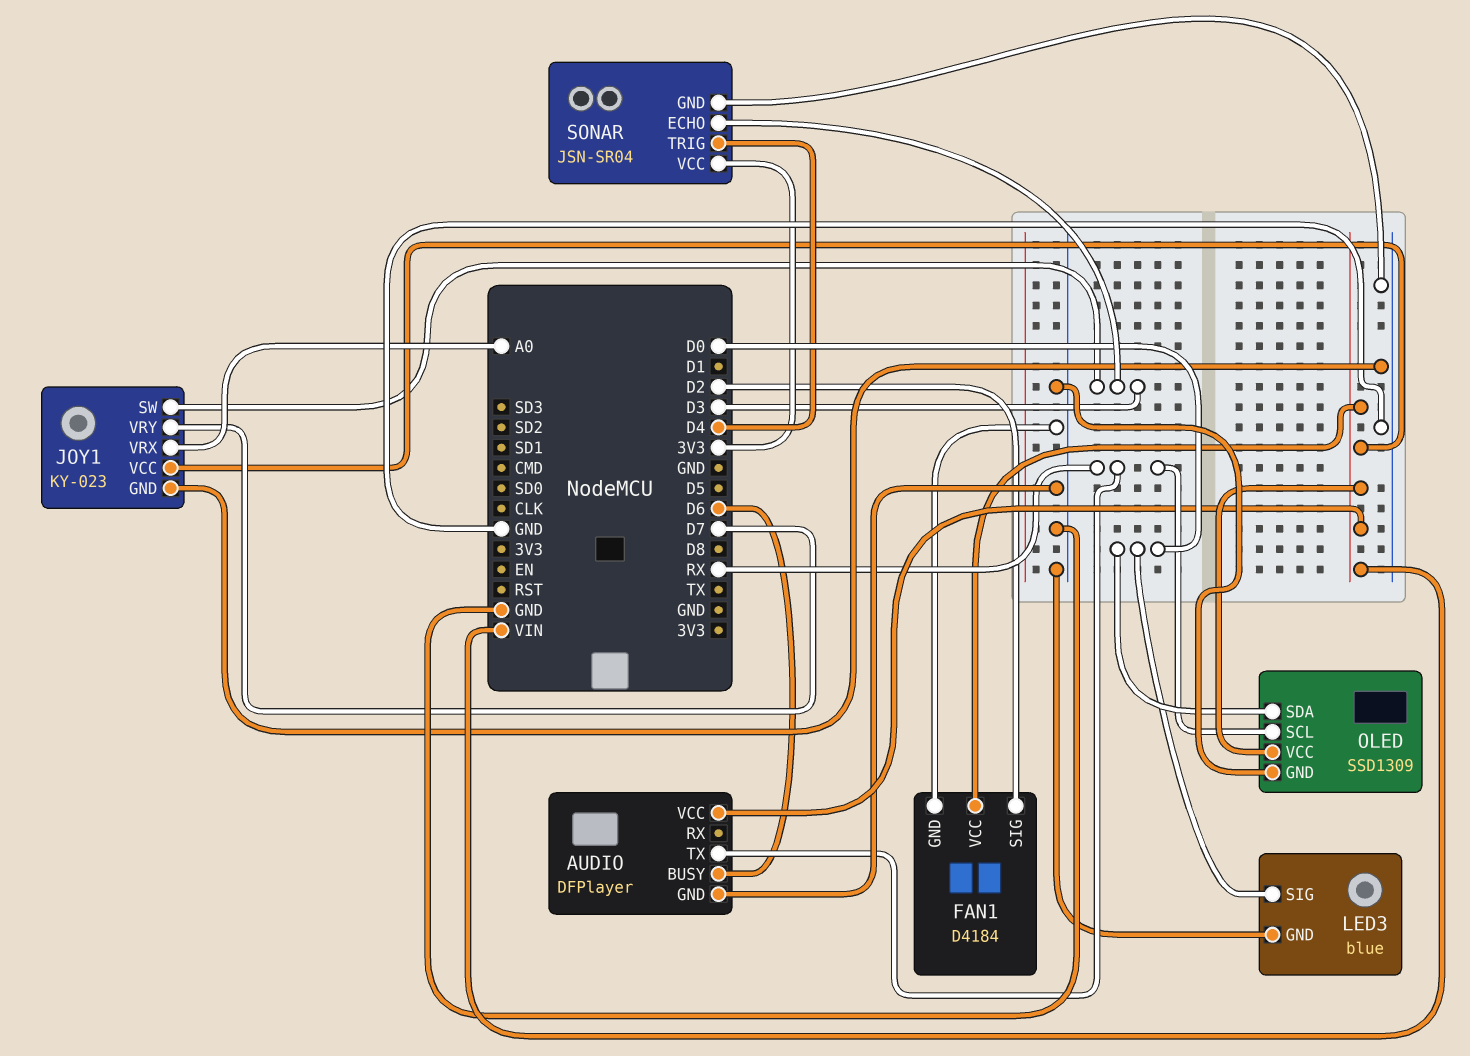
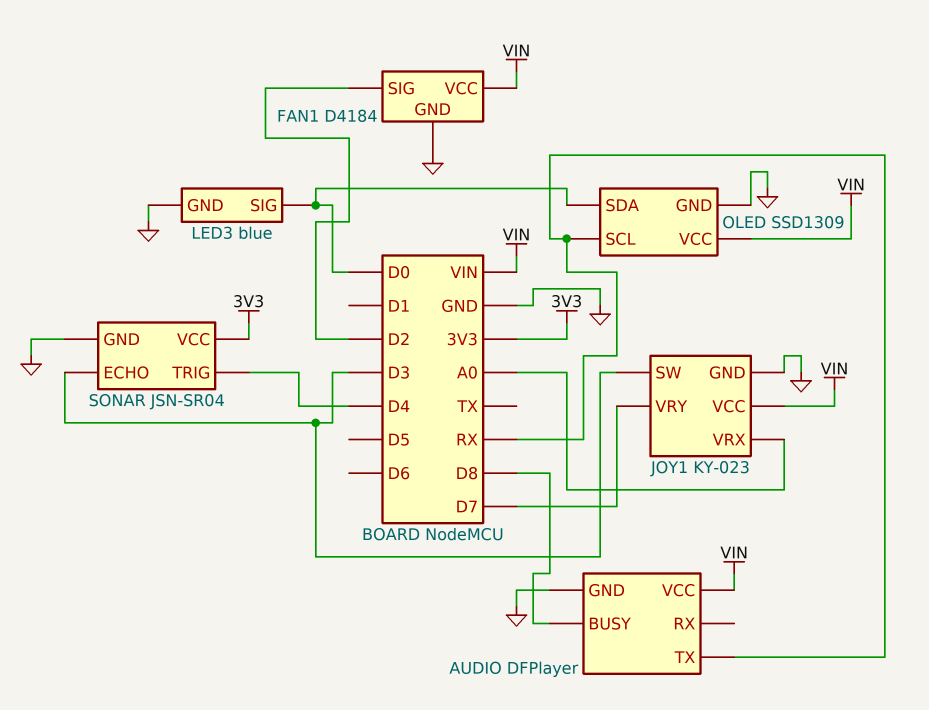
AUDIO pin BUSY: D6 -> D8

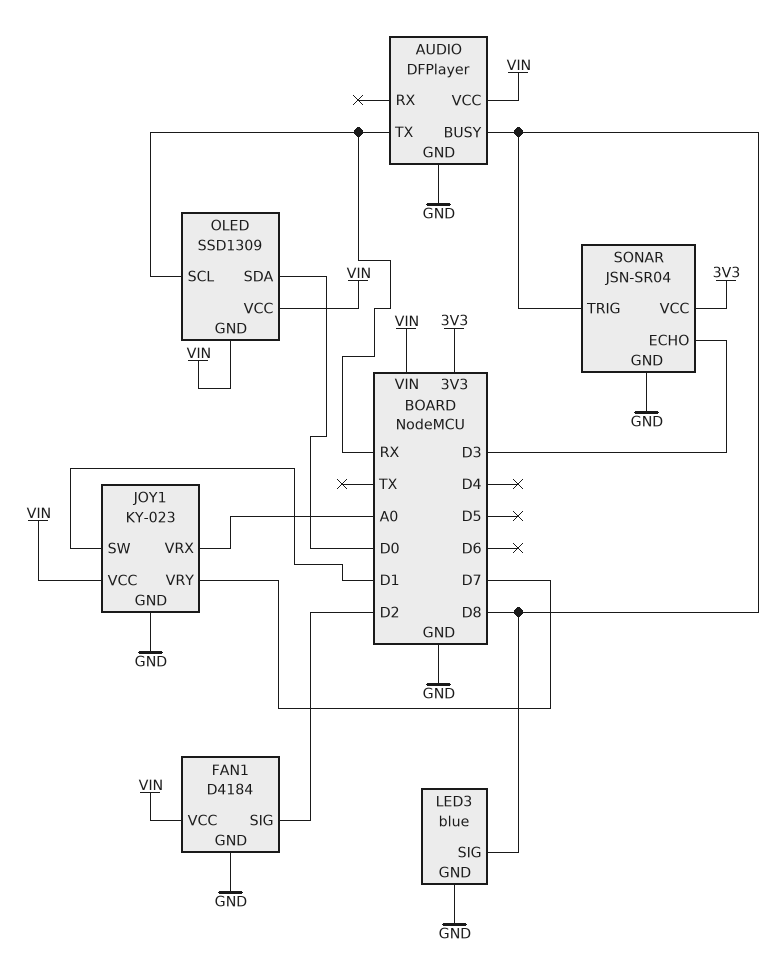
JOY1 pin SW: D3 -> D1
LED3 pin SIG: D0 -> D8
OLED pin GND: GND -> VIN
SONAR pin TRIG: D4 -> D8

